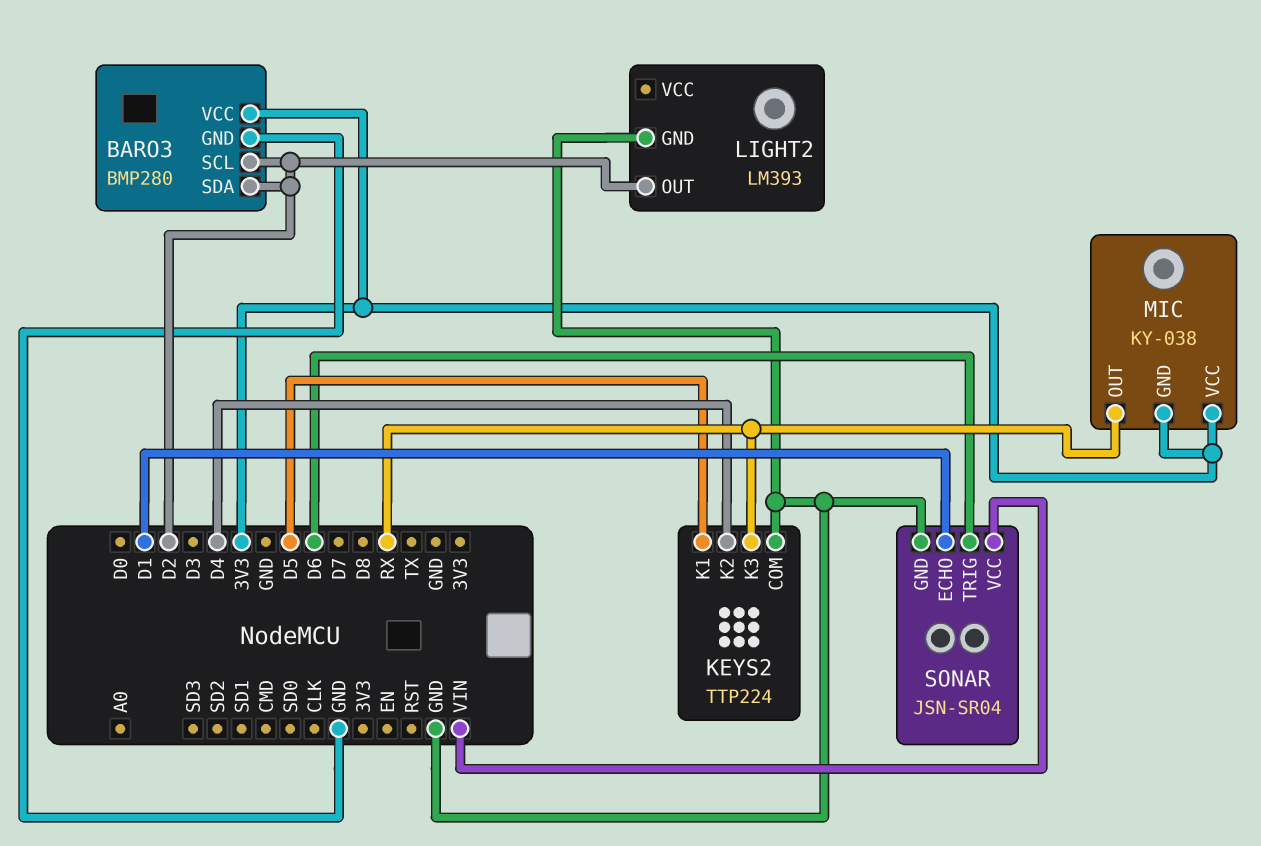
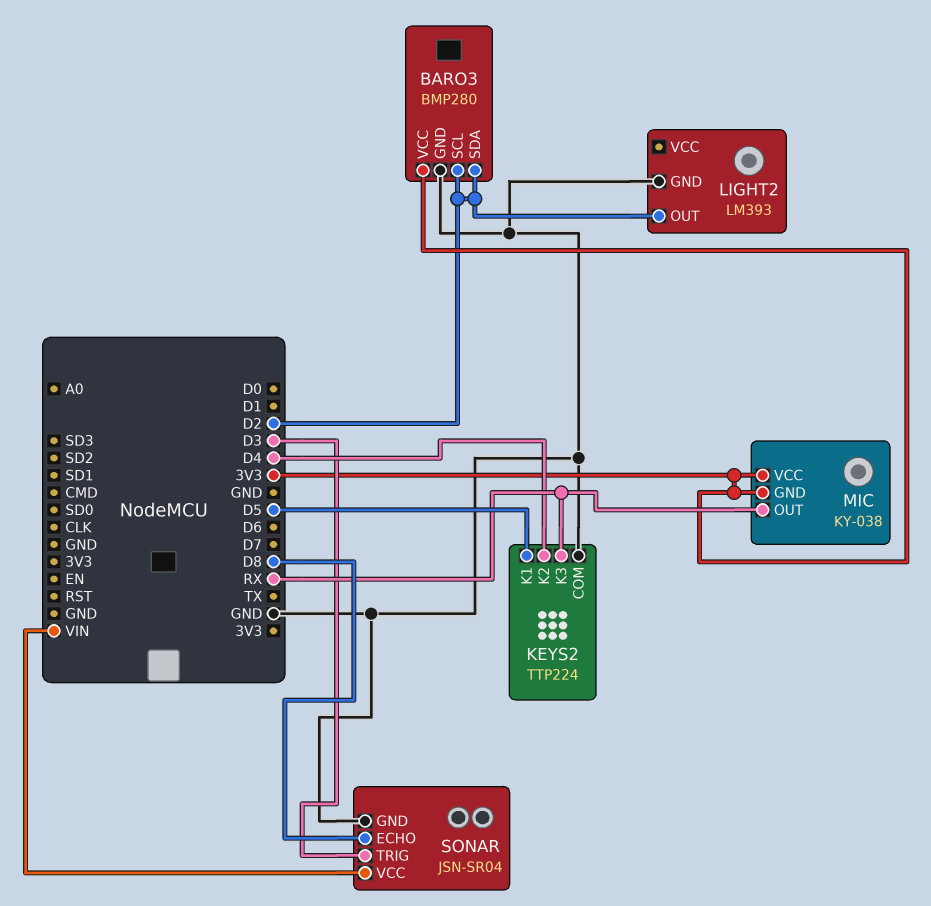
SONAR pin ECHO: D1 -> D8
SONAR pin TRIG: D6 -> D3

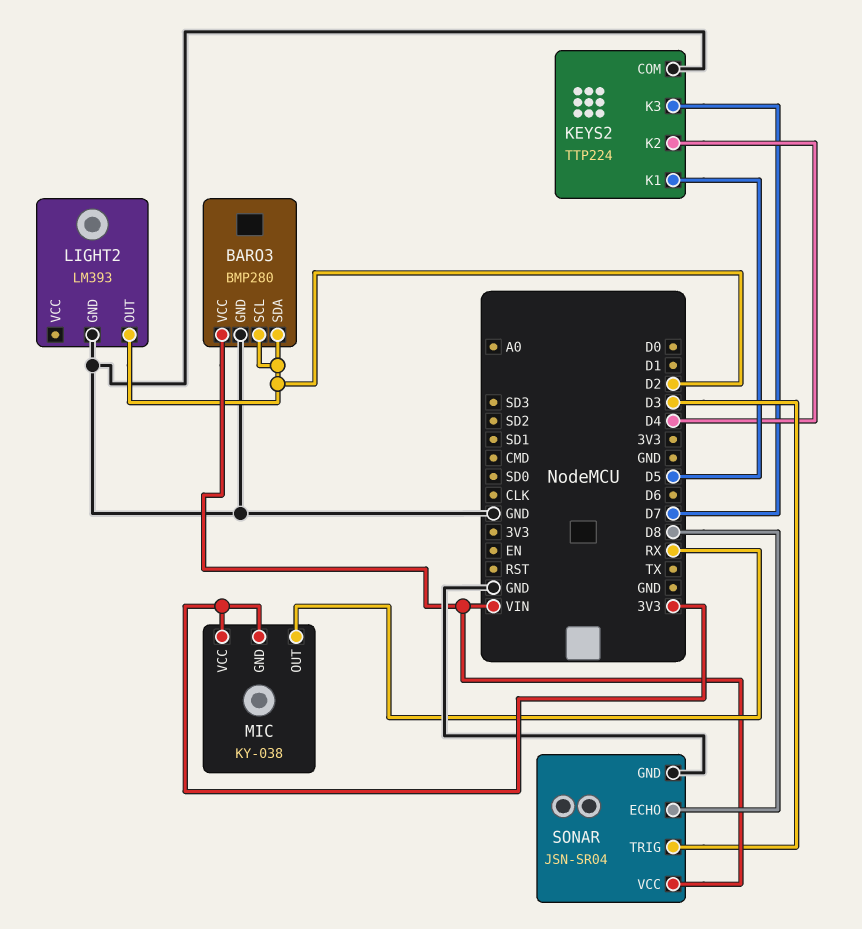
BARO3 pin VCC: 3V3 -> VIN
KEYS2 pin K3: RX -> D7

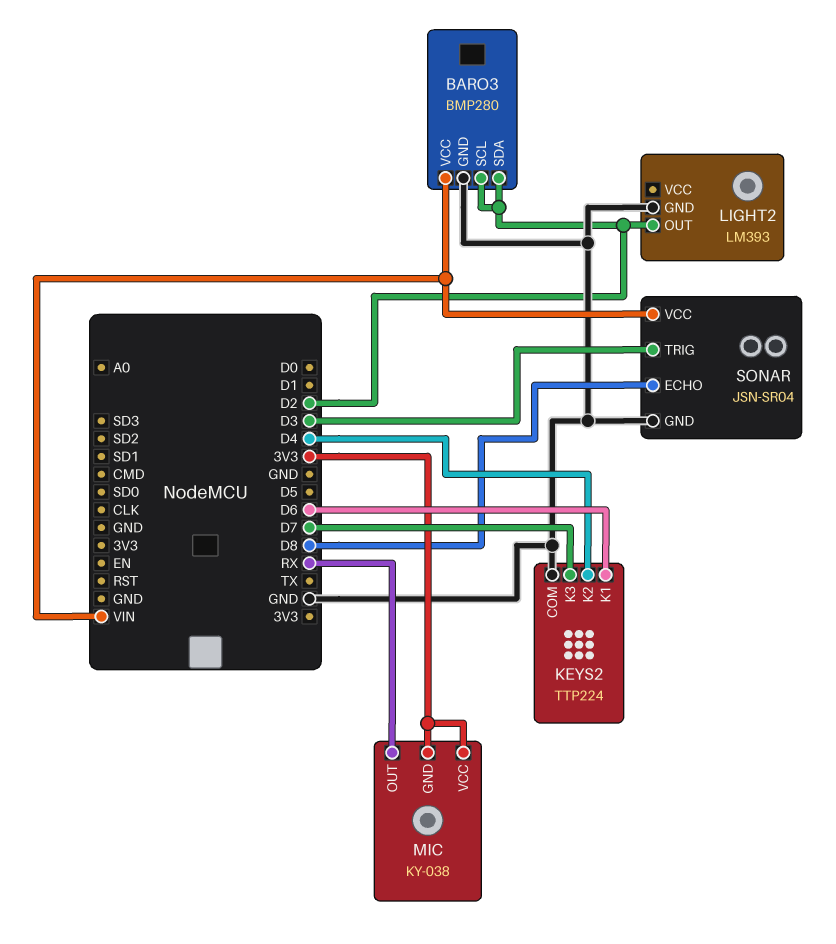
KEYS2 pin K1: D5 -> D6

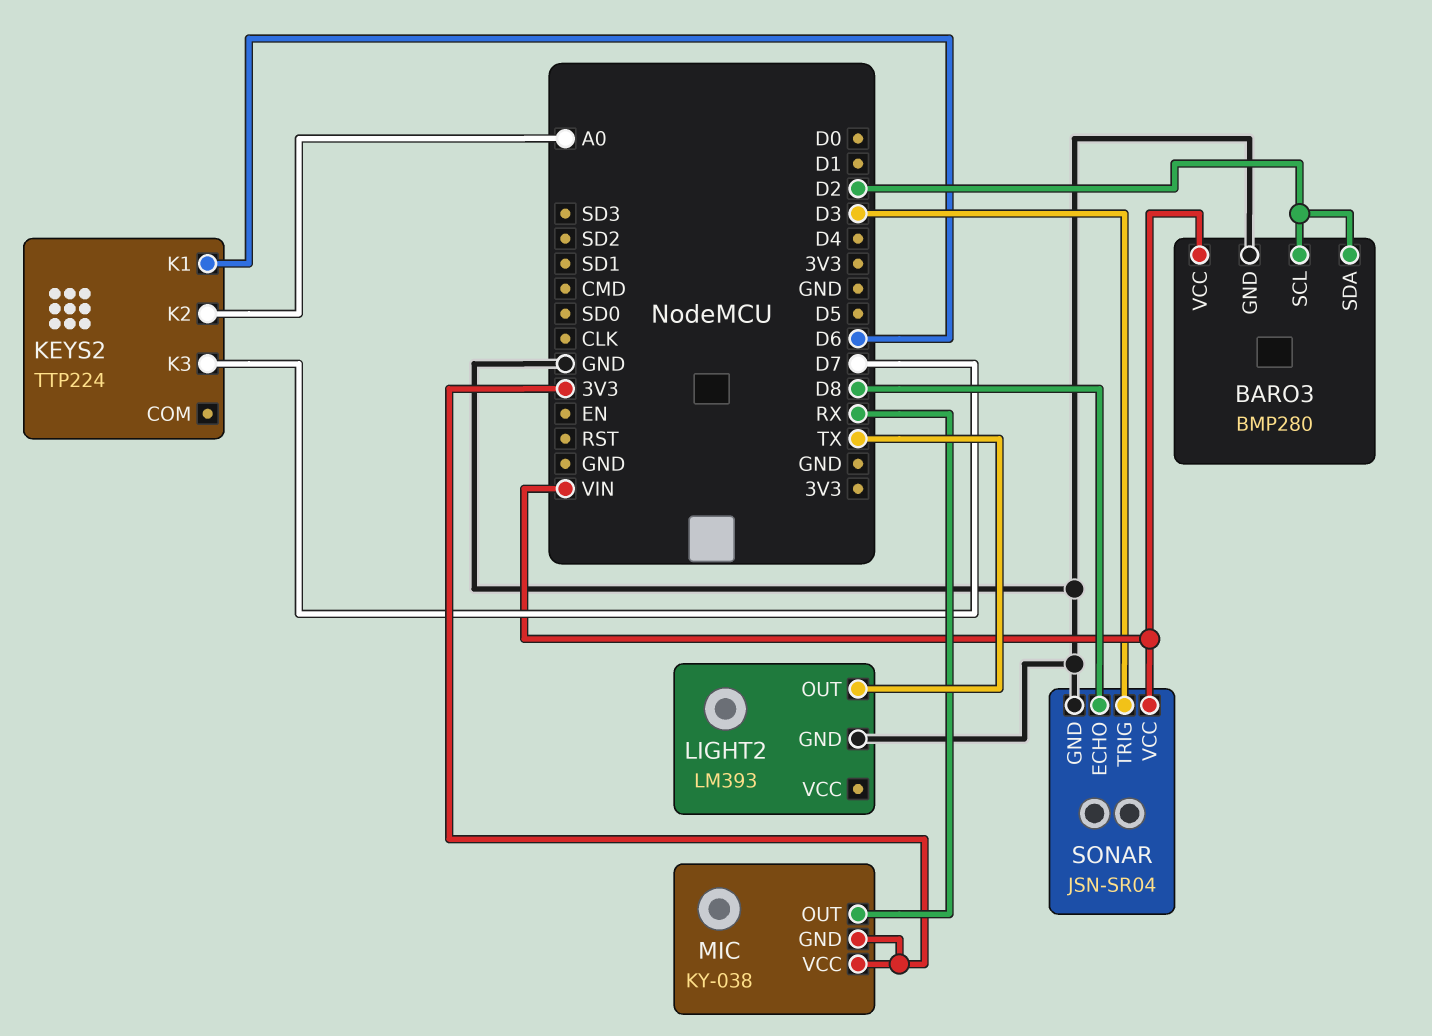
KEYS2 pin COM: GND -> none
KEYS2 pin K2: D4 -> A0
LIGHT2 pin OUT: D2 -> TX

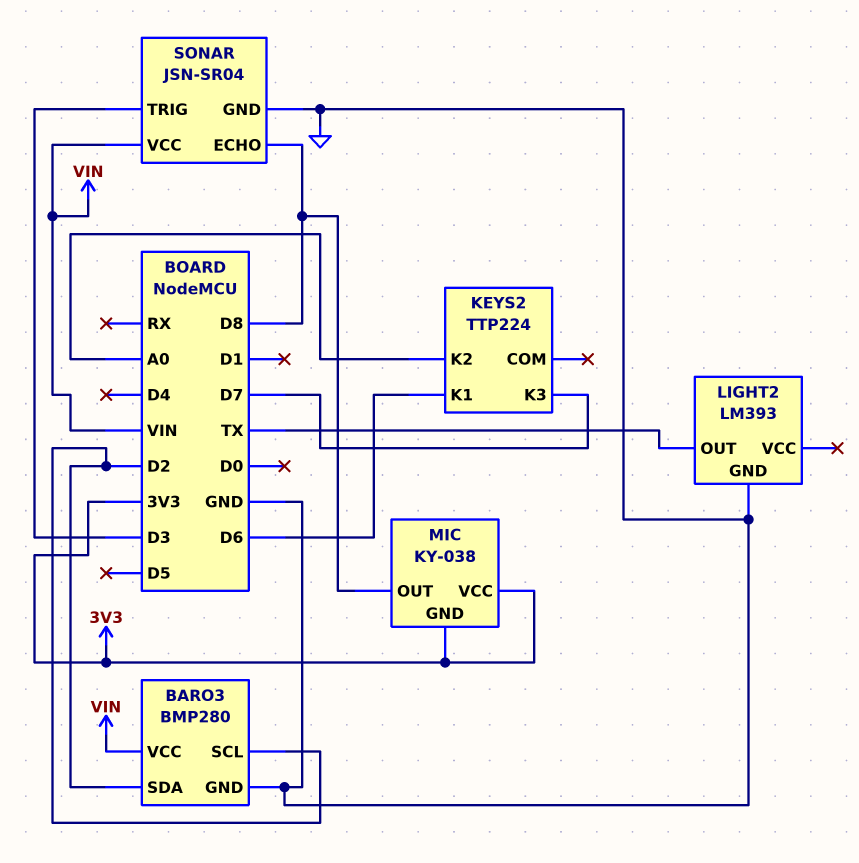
MIC pin OUT: RX -> D8

